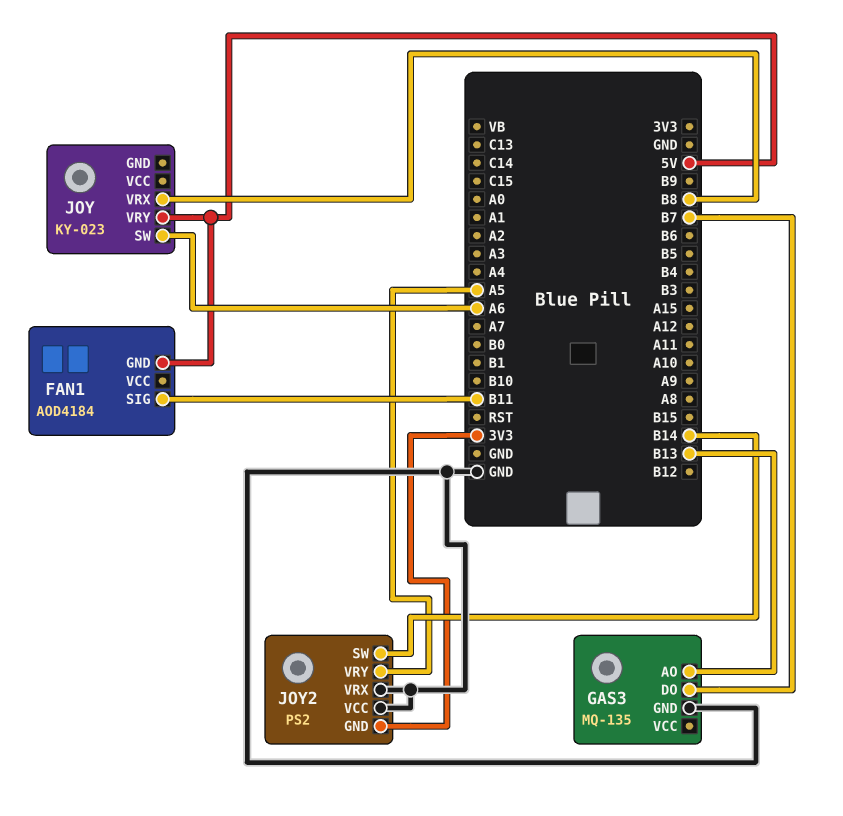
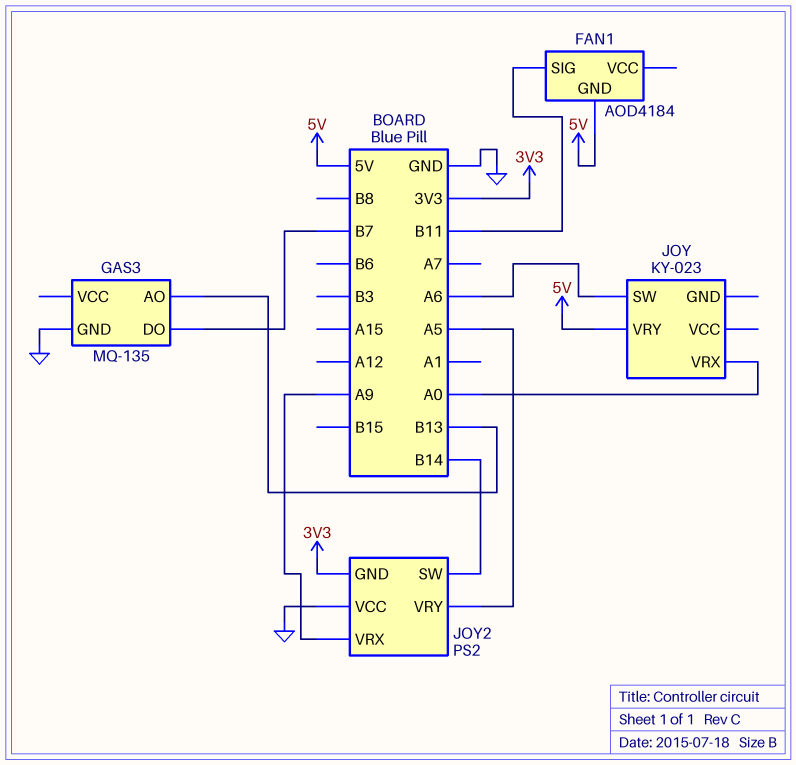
JOY pin VRX: B8 -> A0
JOY2 pin VRX: GND -> A9

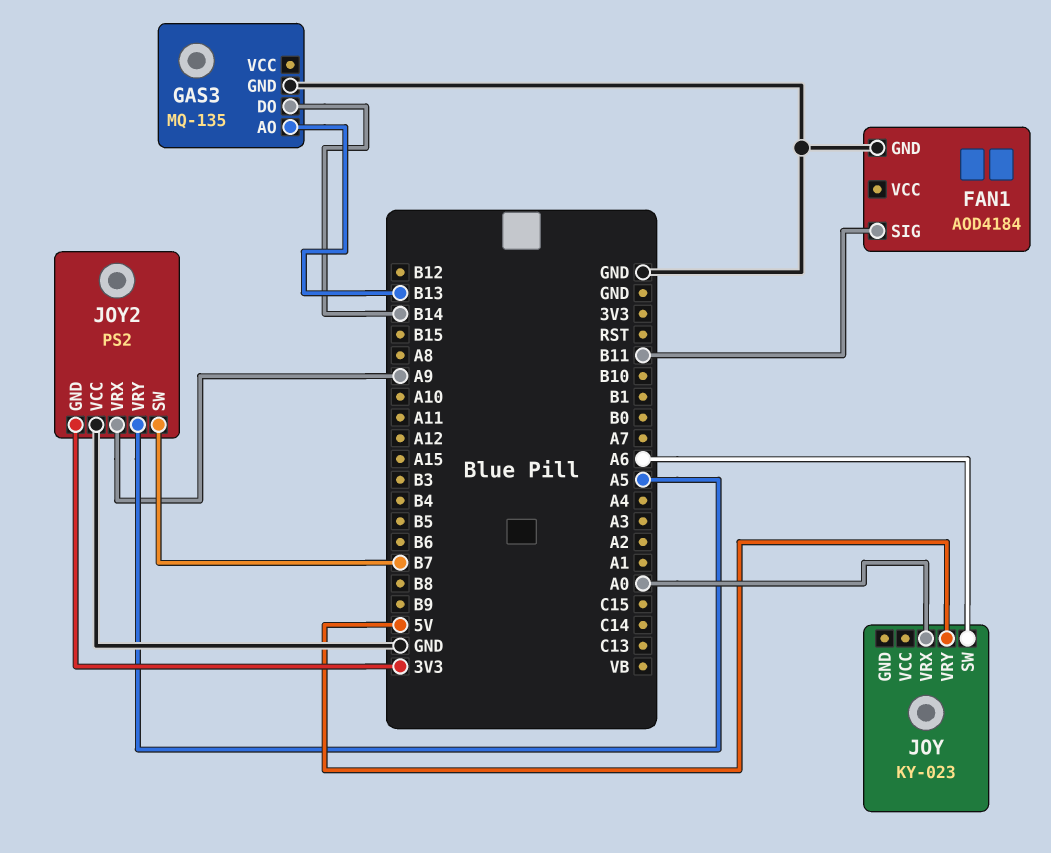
FAN1 pin GND: 5V -> GND
GAS3 pin DO: B7 -> B14
JOY2 pin SW: B14 -> B7

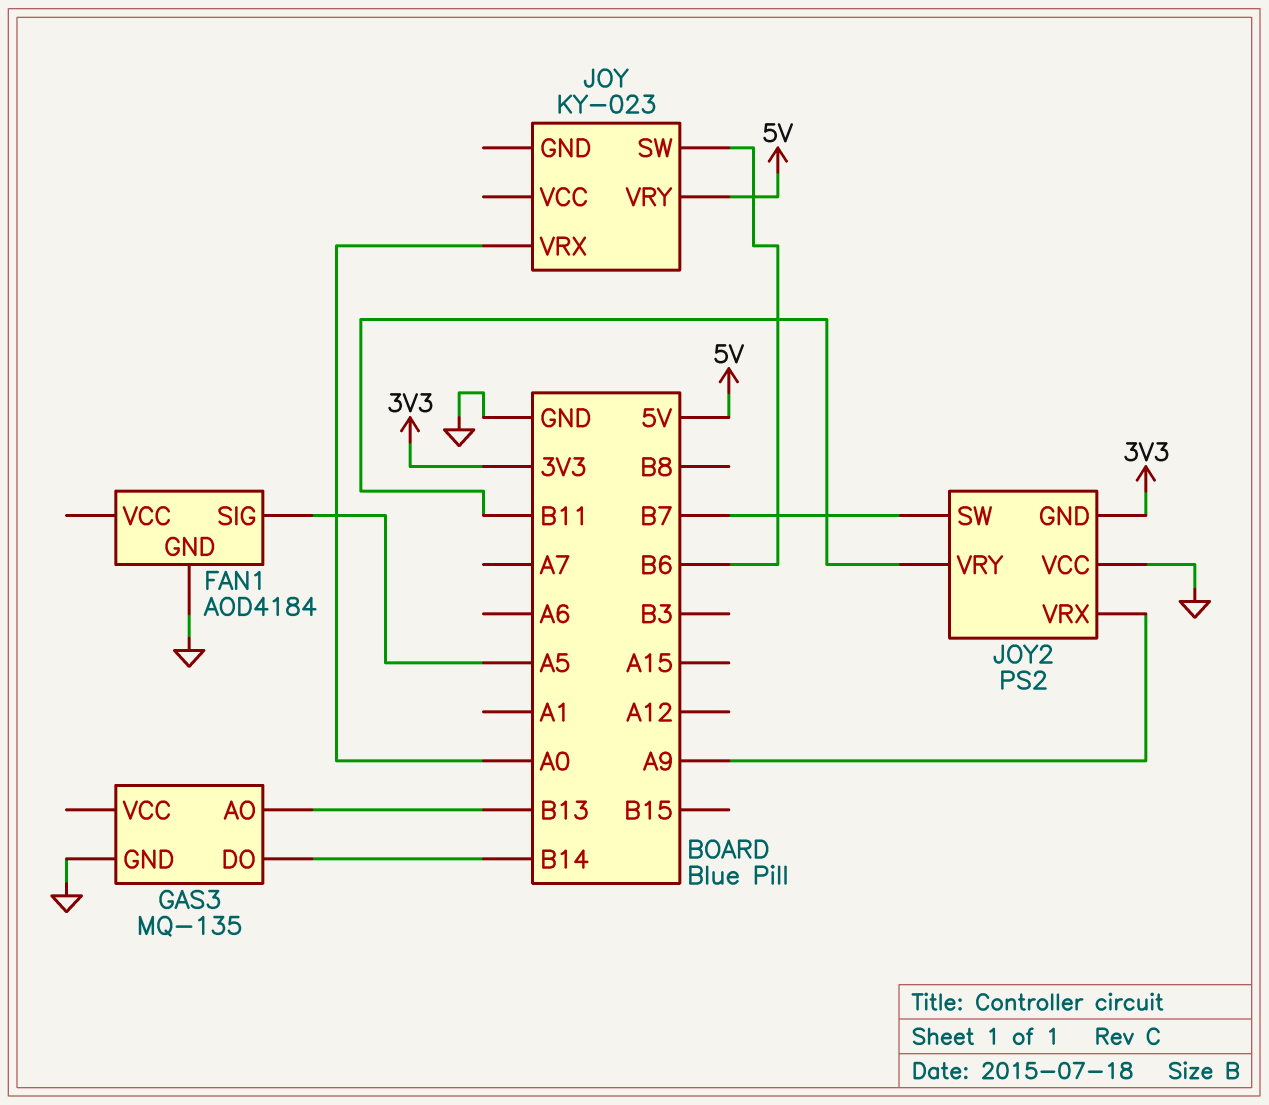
FAN1 pin SIG: B11 -> A5
JOY pin SW: A6 -> B6
JOY2 pin VRY: A5 -> B11

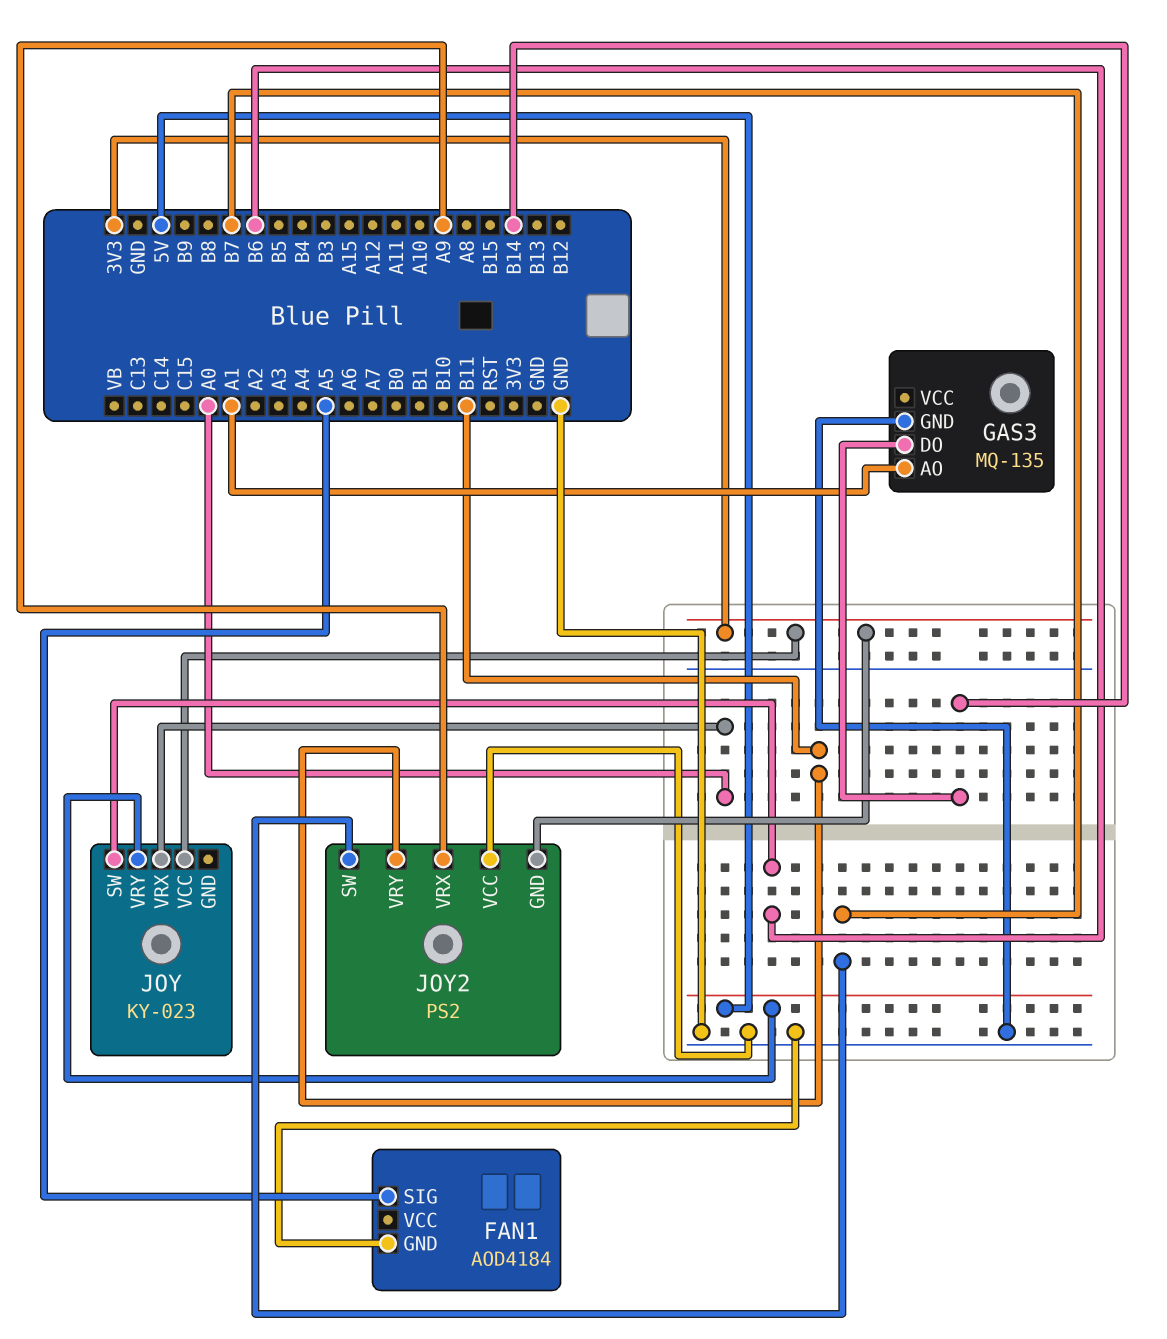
GAS3 pin AO: B13 -> A1
JOY pin VCC: none -> 3V3

